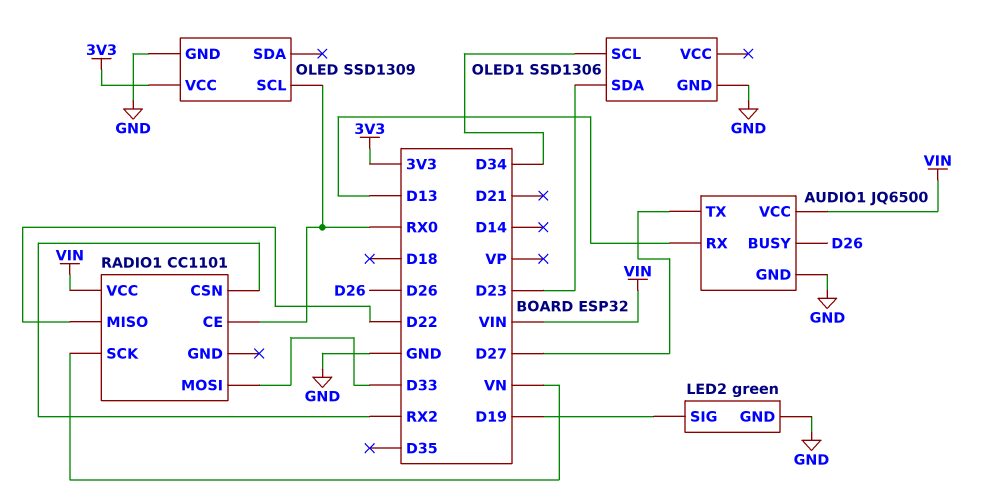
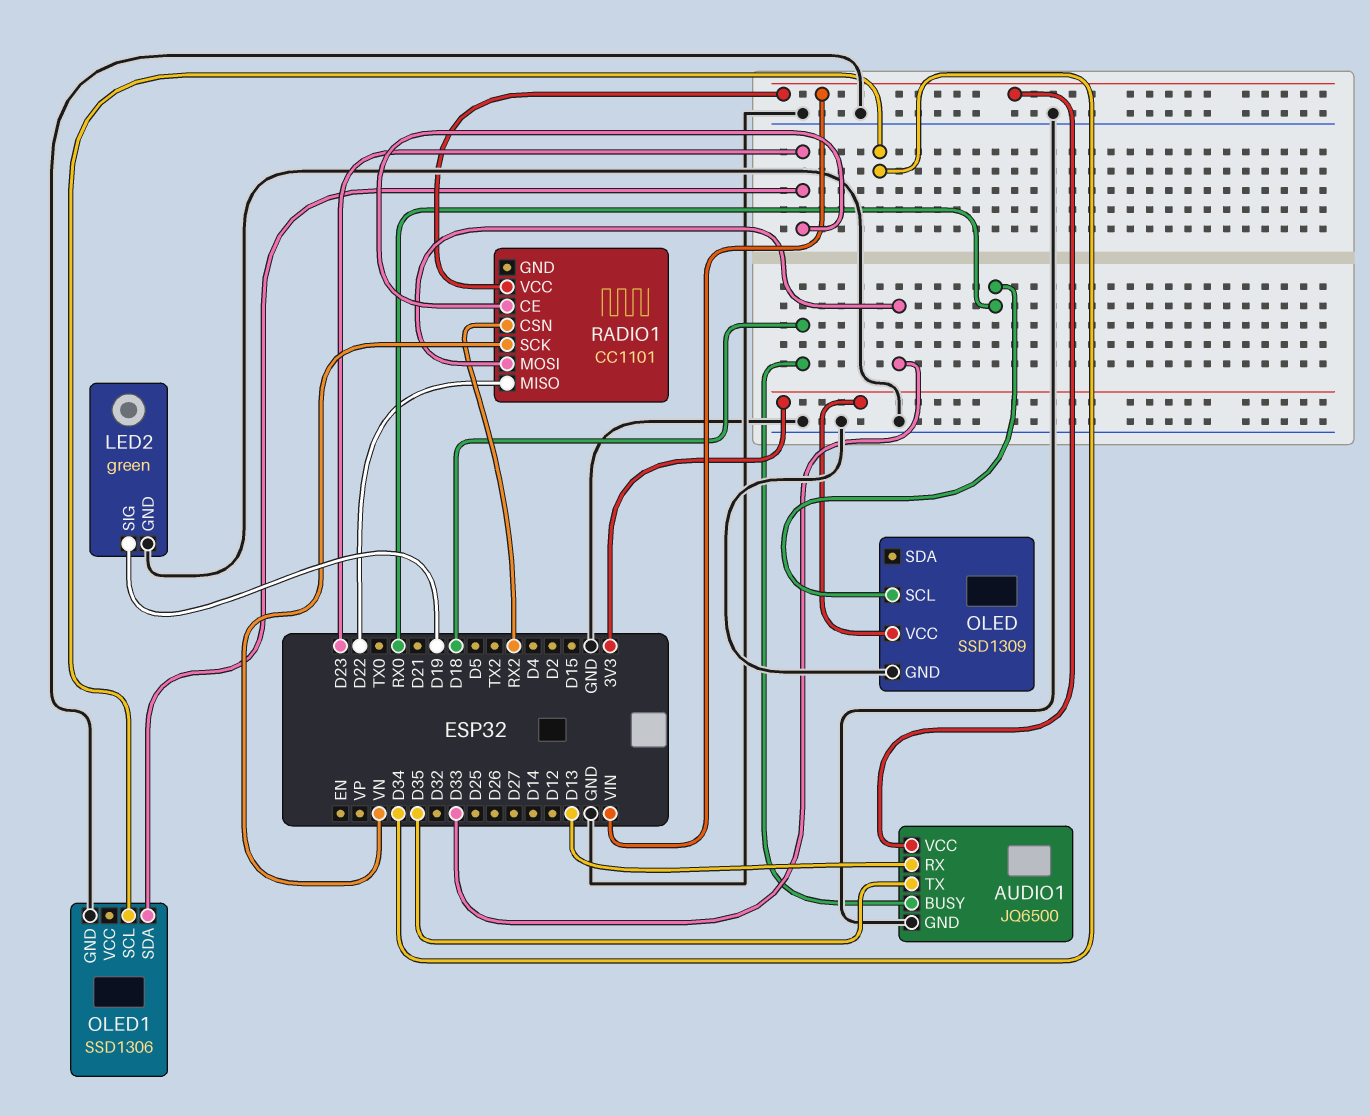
AUDIO1 pin BUSY: D26 -> D18
AUDIO1 pin TX: D27 -> D35
RADIO1 pin CE: RX0 -> D23

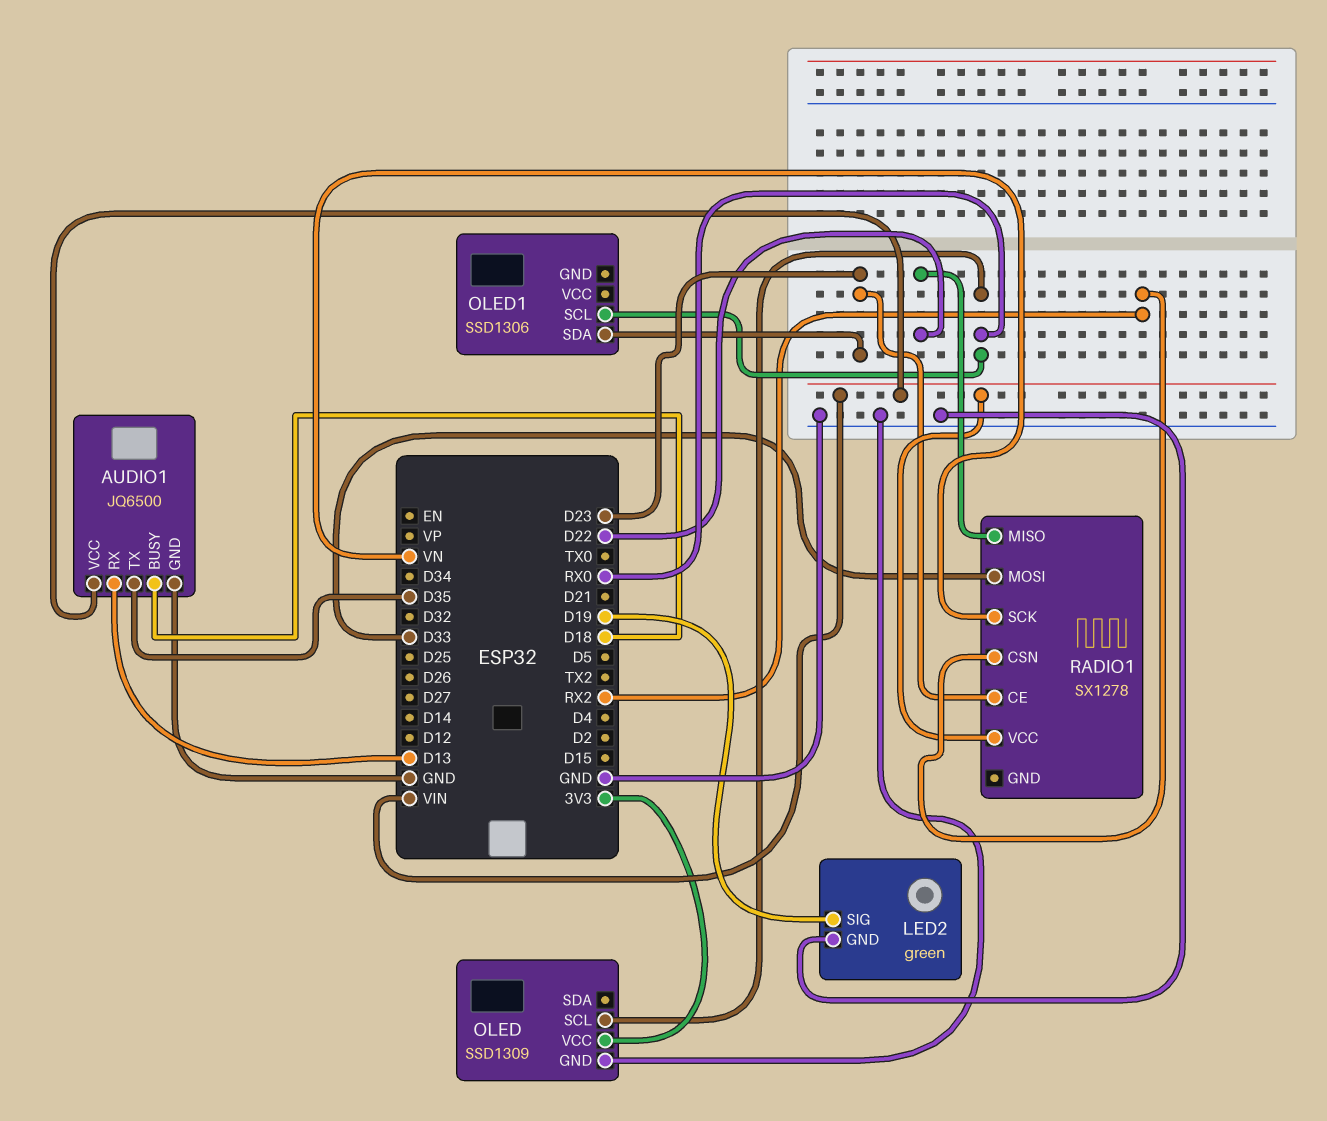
OLED1 pin GND: GND -> none
OLED1 pin SCL: D34 -> RX0
RADIO1: CC1101 -> SX1278

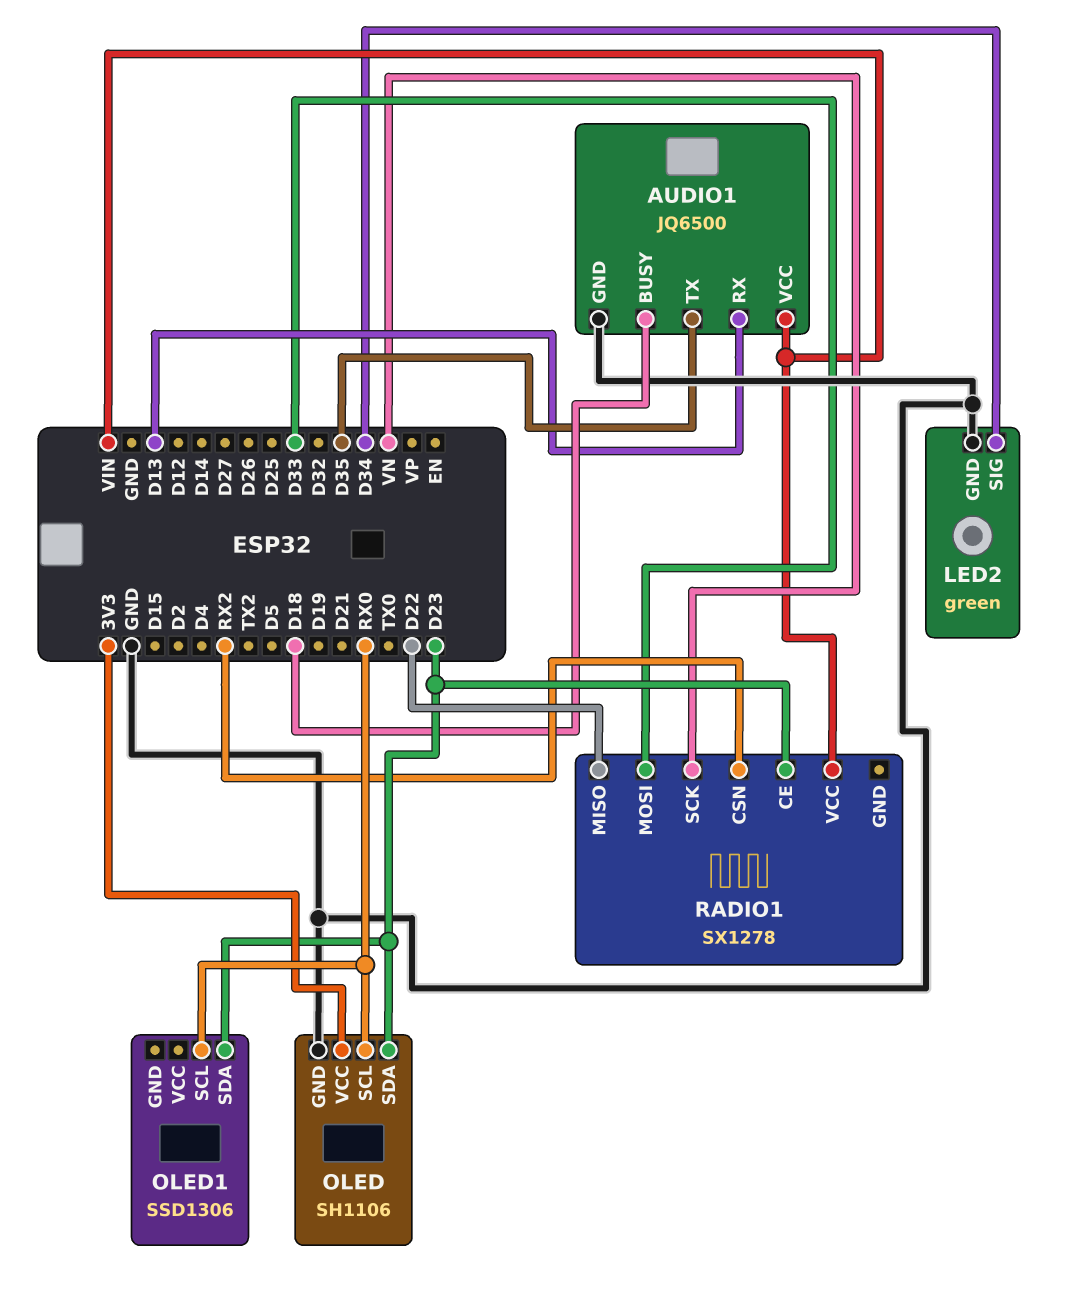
LED2 pin SIG: D19 -> D34
OLED: SSD1309 -> SH1106
OLED pin SDA: none -> D23

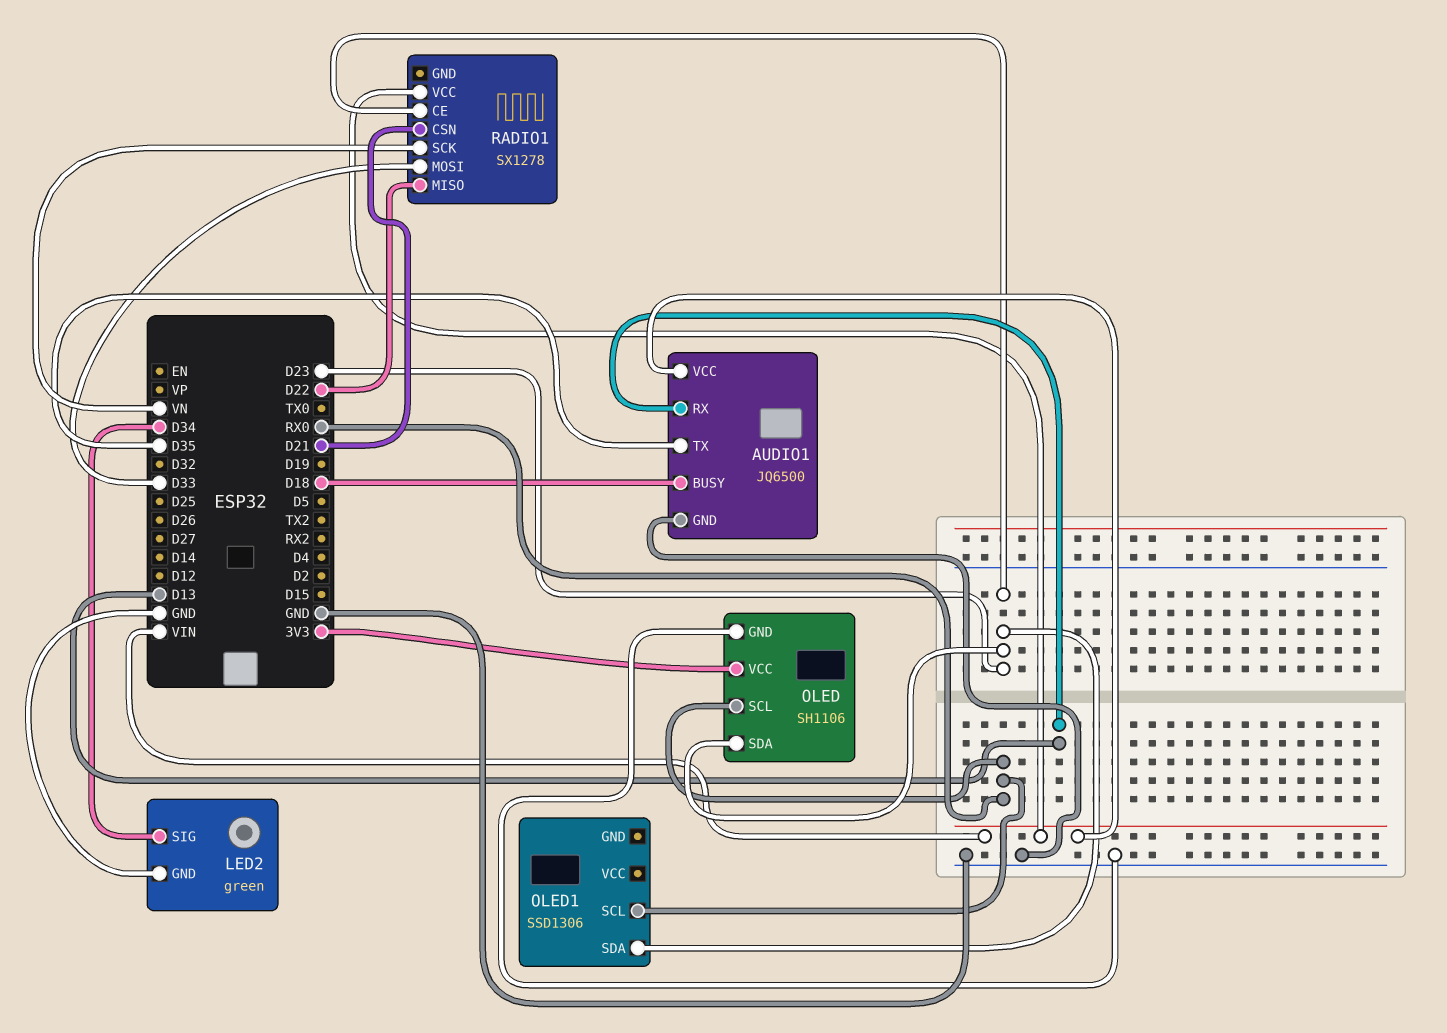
RADIO1 pin CSN: RX2 -> D21

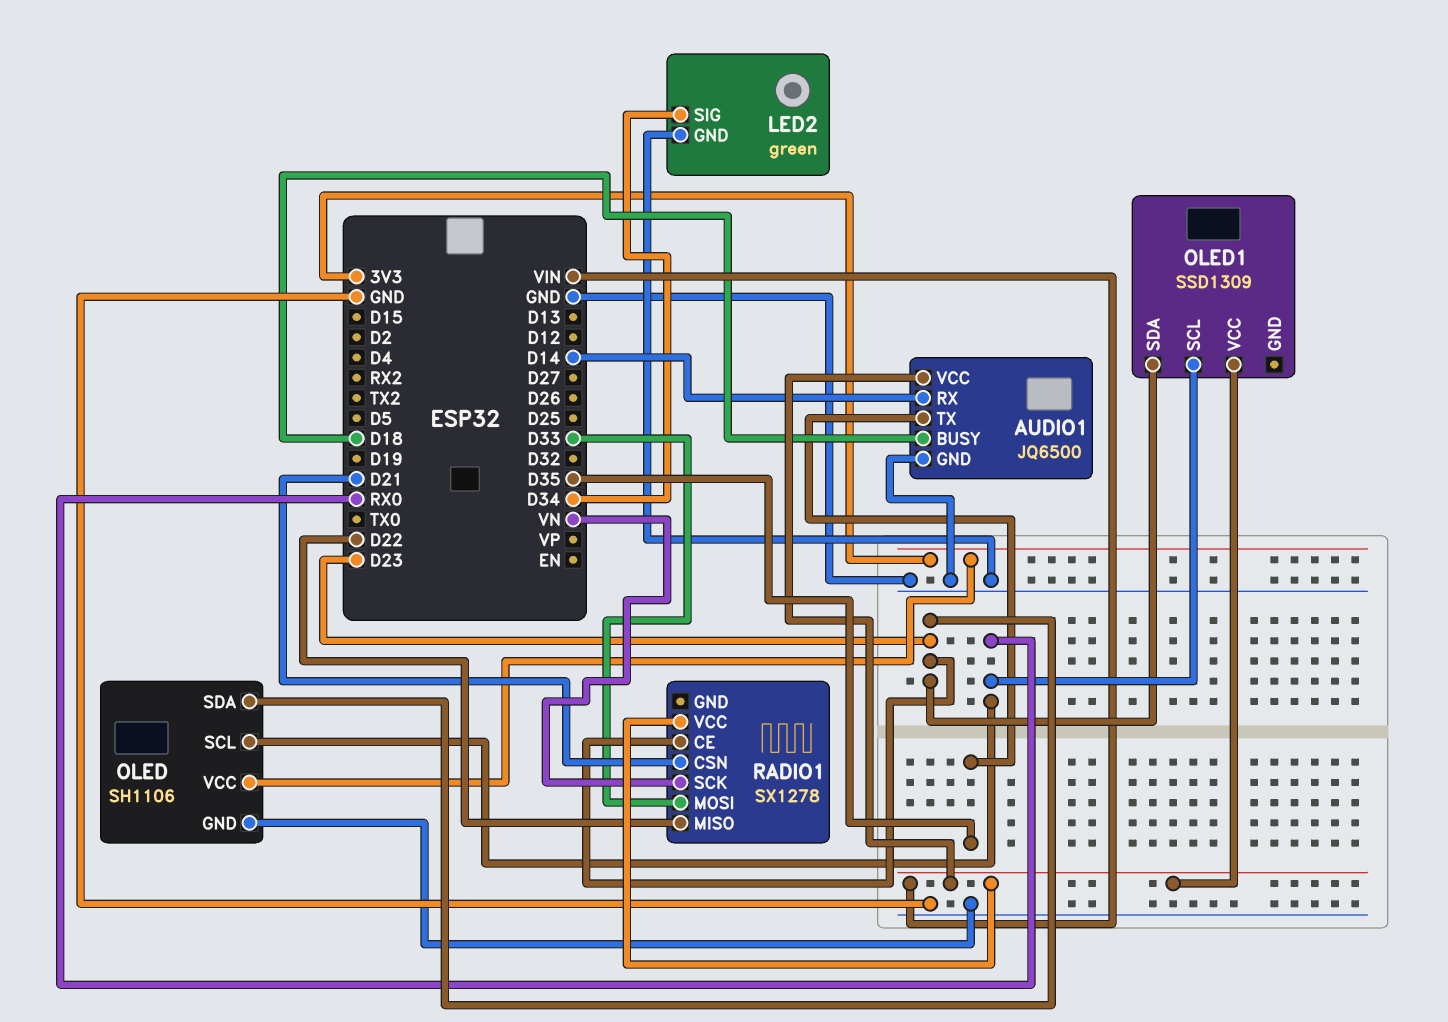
AUDIO1 pin RX: D13 -> D14
OLED1: SSD1306 -> SSD1309
OLED1 pin VCC: none -> VIN

